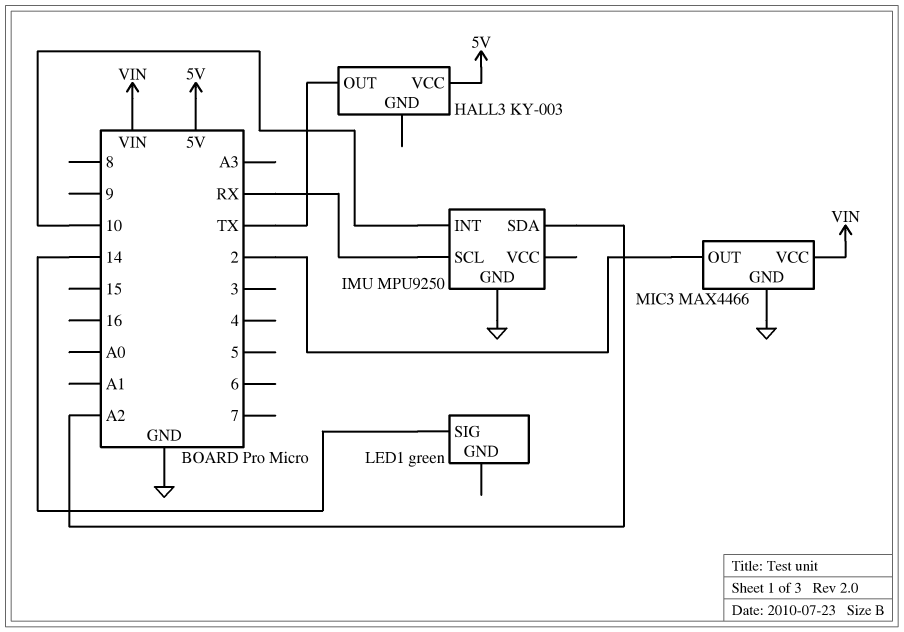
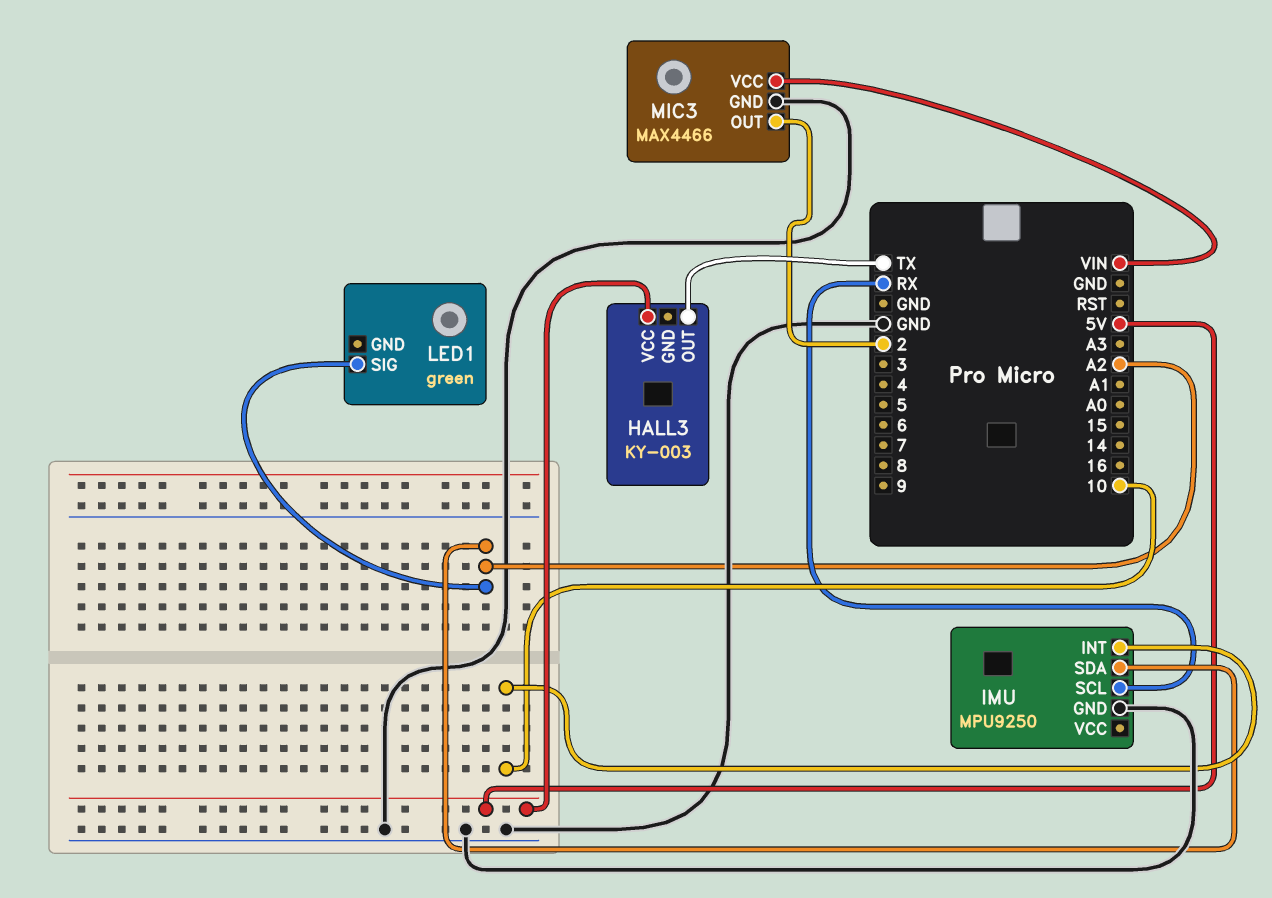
LED1 pin SIG: 14 -> A2

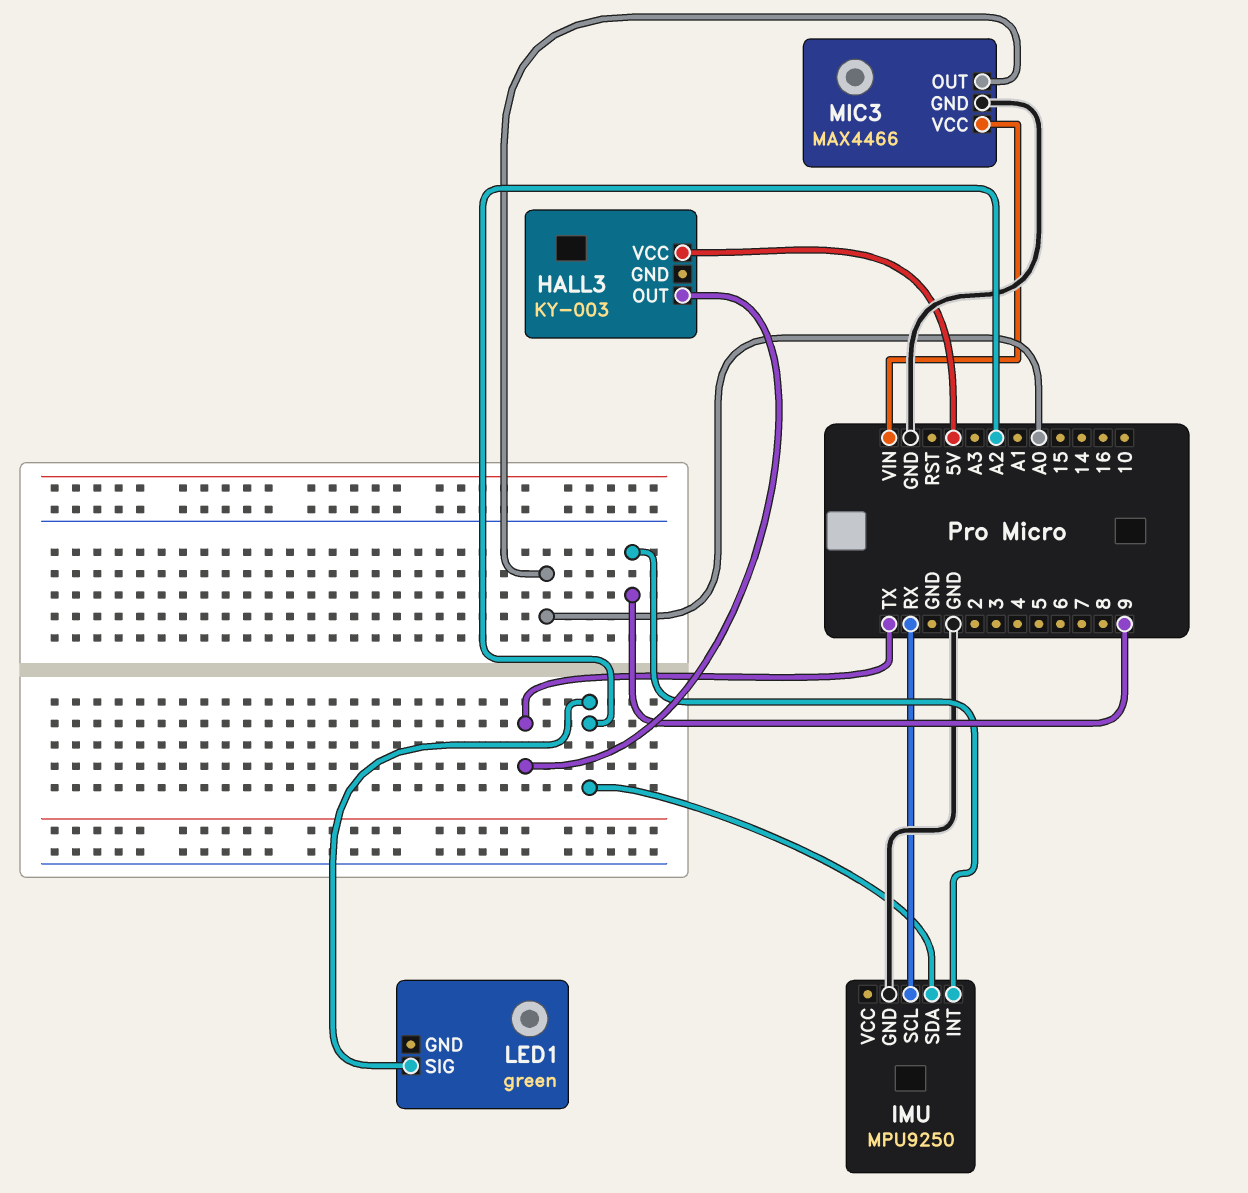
IMU pin INT: 10 -> 9
MIC3 pin OUT: 2 -> A0

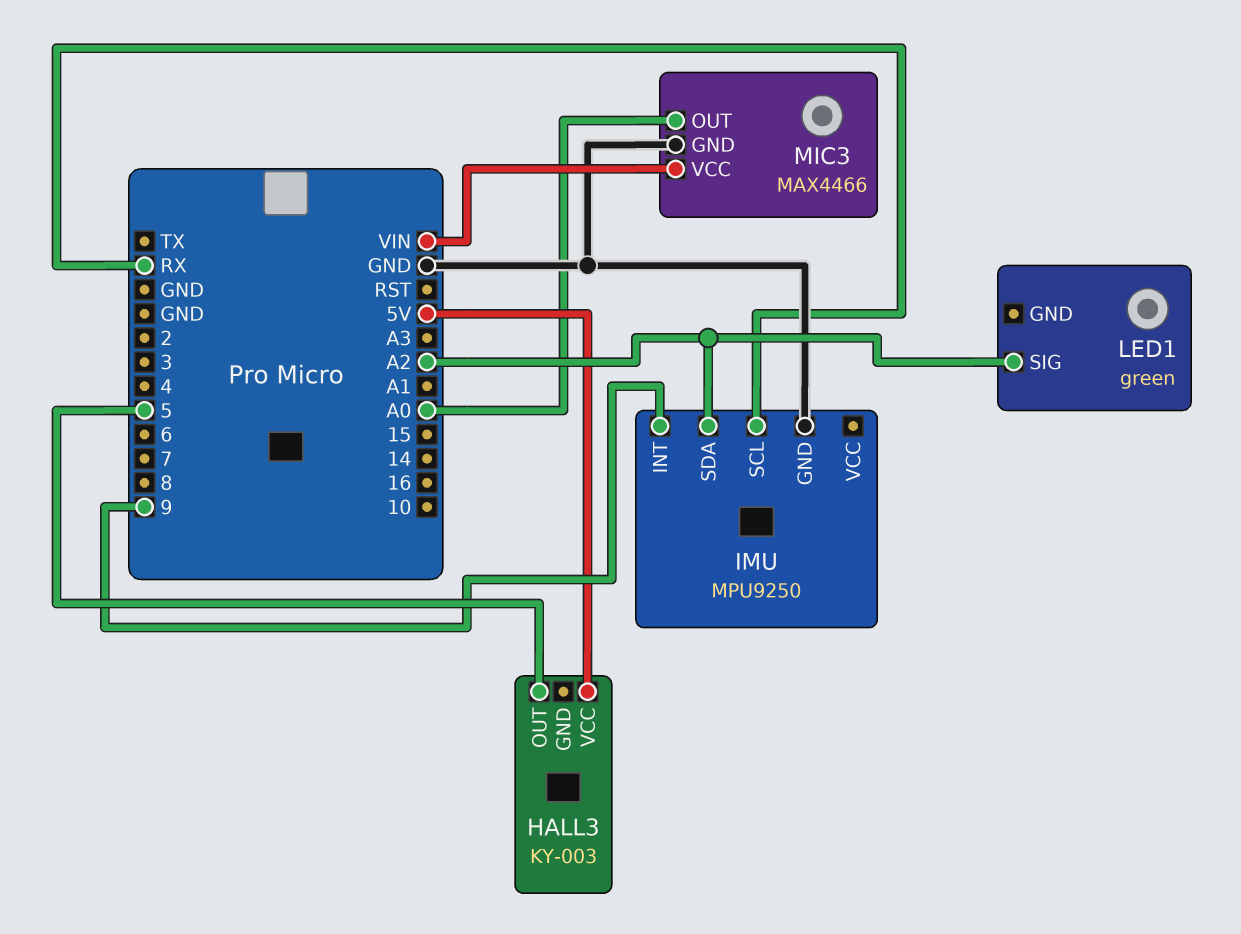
HALL3 pin OUT: TX -> 5

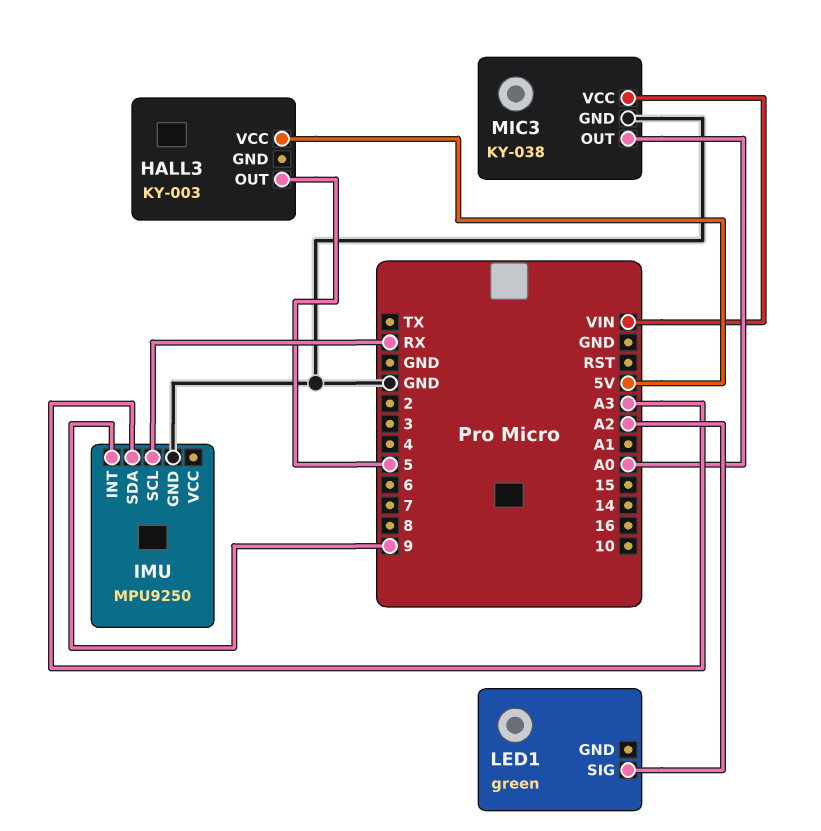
IMU pin SDA: A2 -> A3
MIC3: MAX4466 -> KY-038

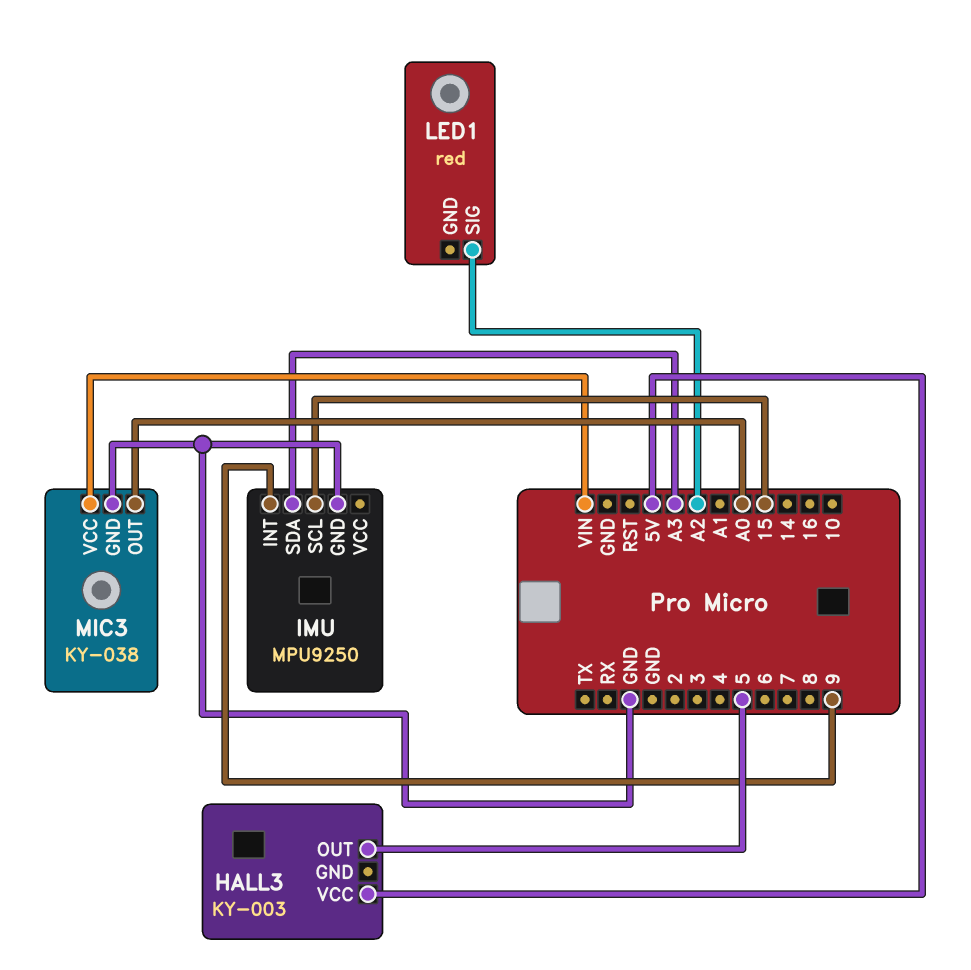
IMU pin SCL: RX -> 15
LED1: green -> red

